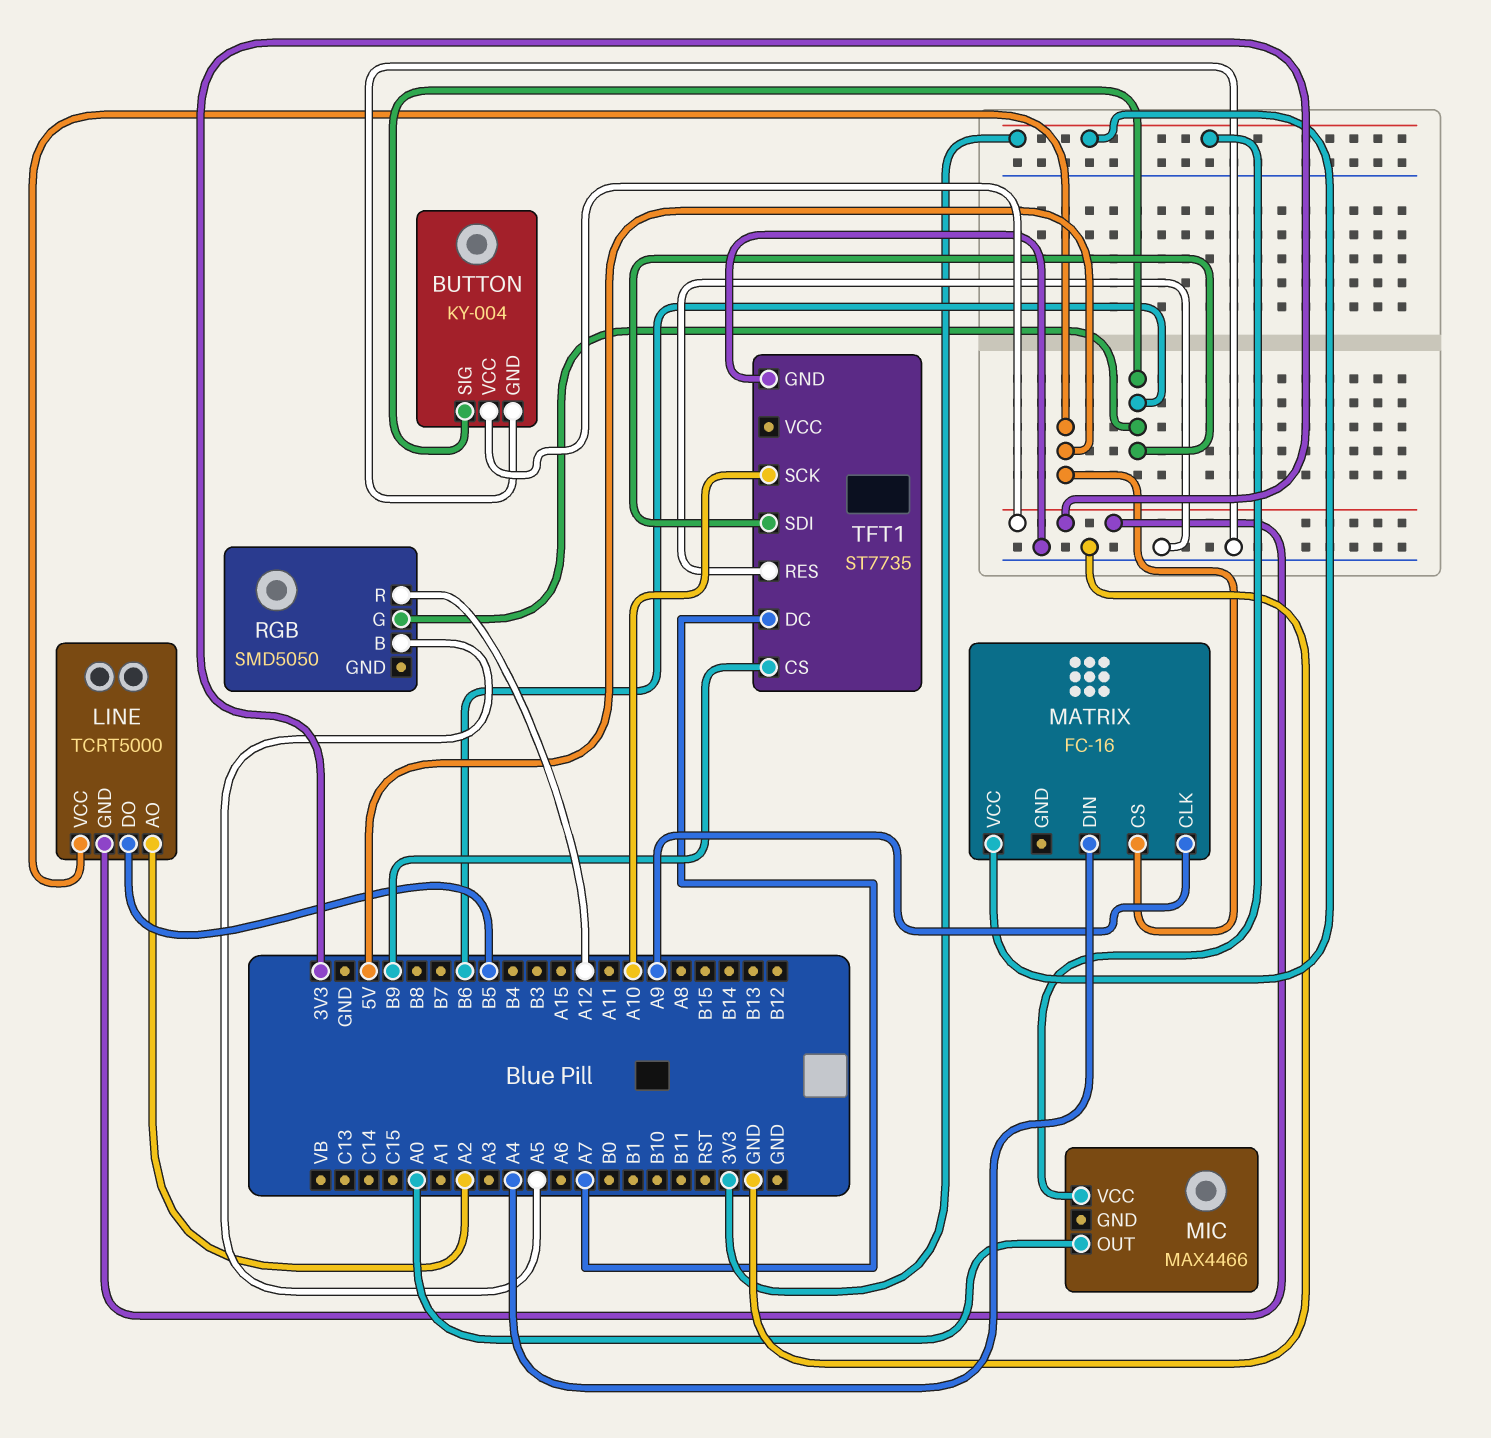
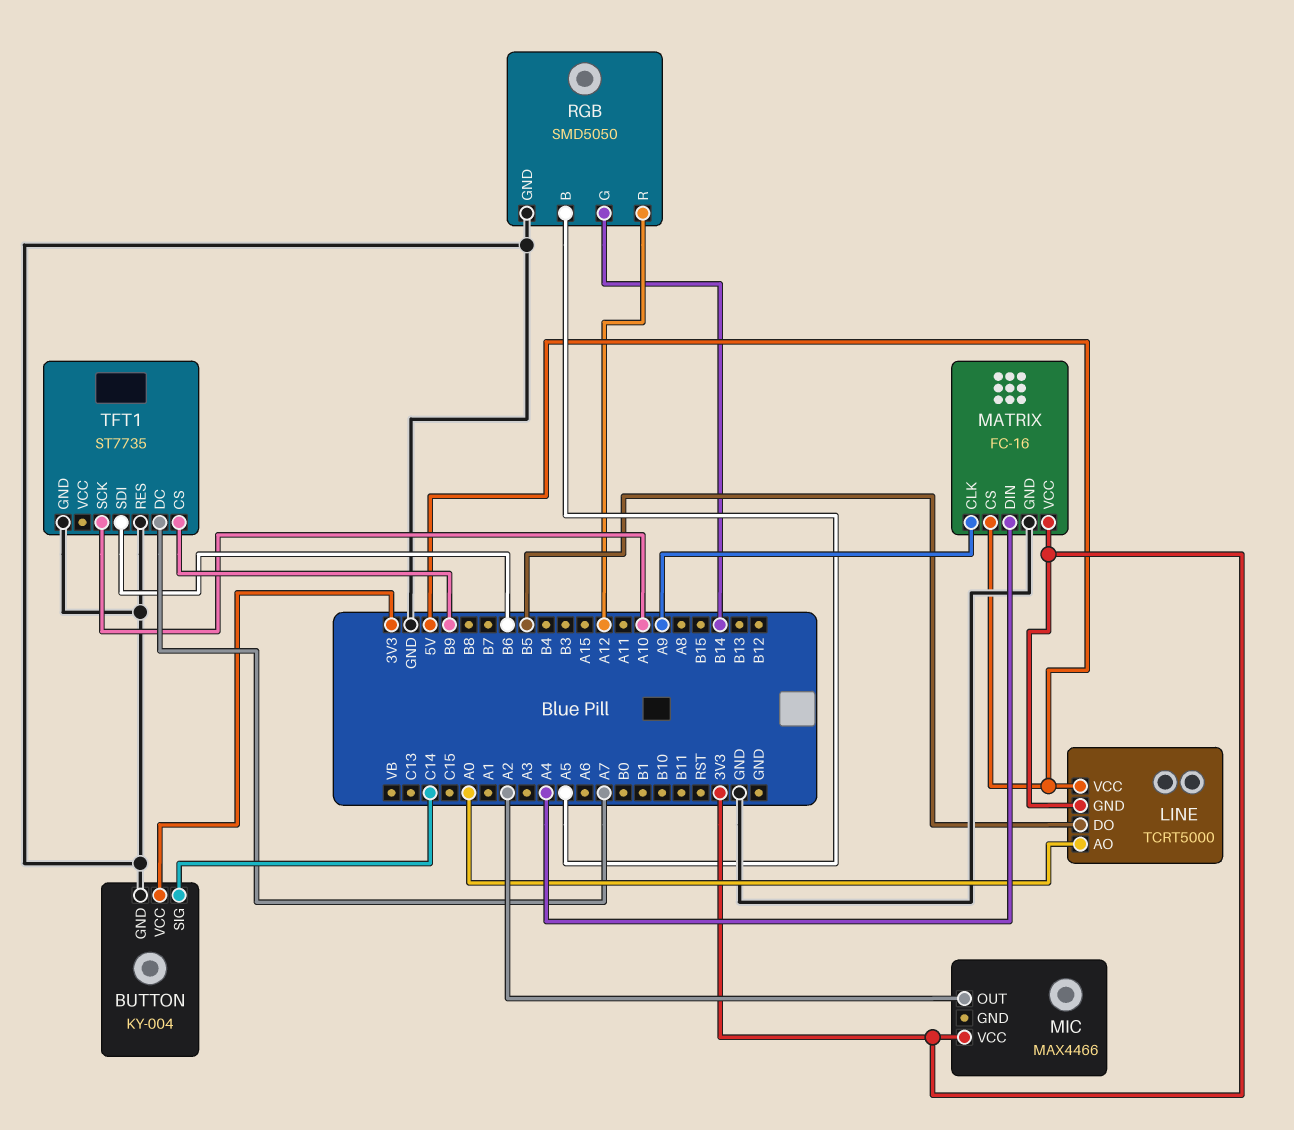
BUTTON pin SIG: B6 -> C14
LINE pin AO: A2 -> A0
MATRIX pin GND: none -> GND
MIC pin OUT: A0 -> A2
RGB pin G: B6 -> B14
RGB pin GND: none -> GND

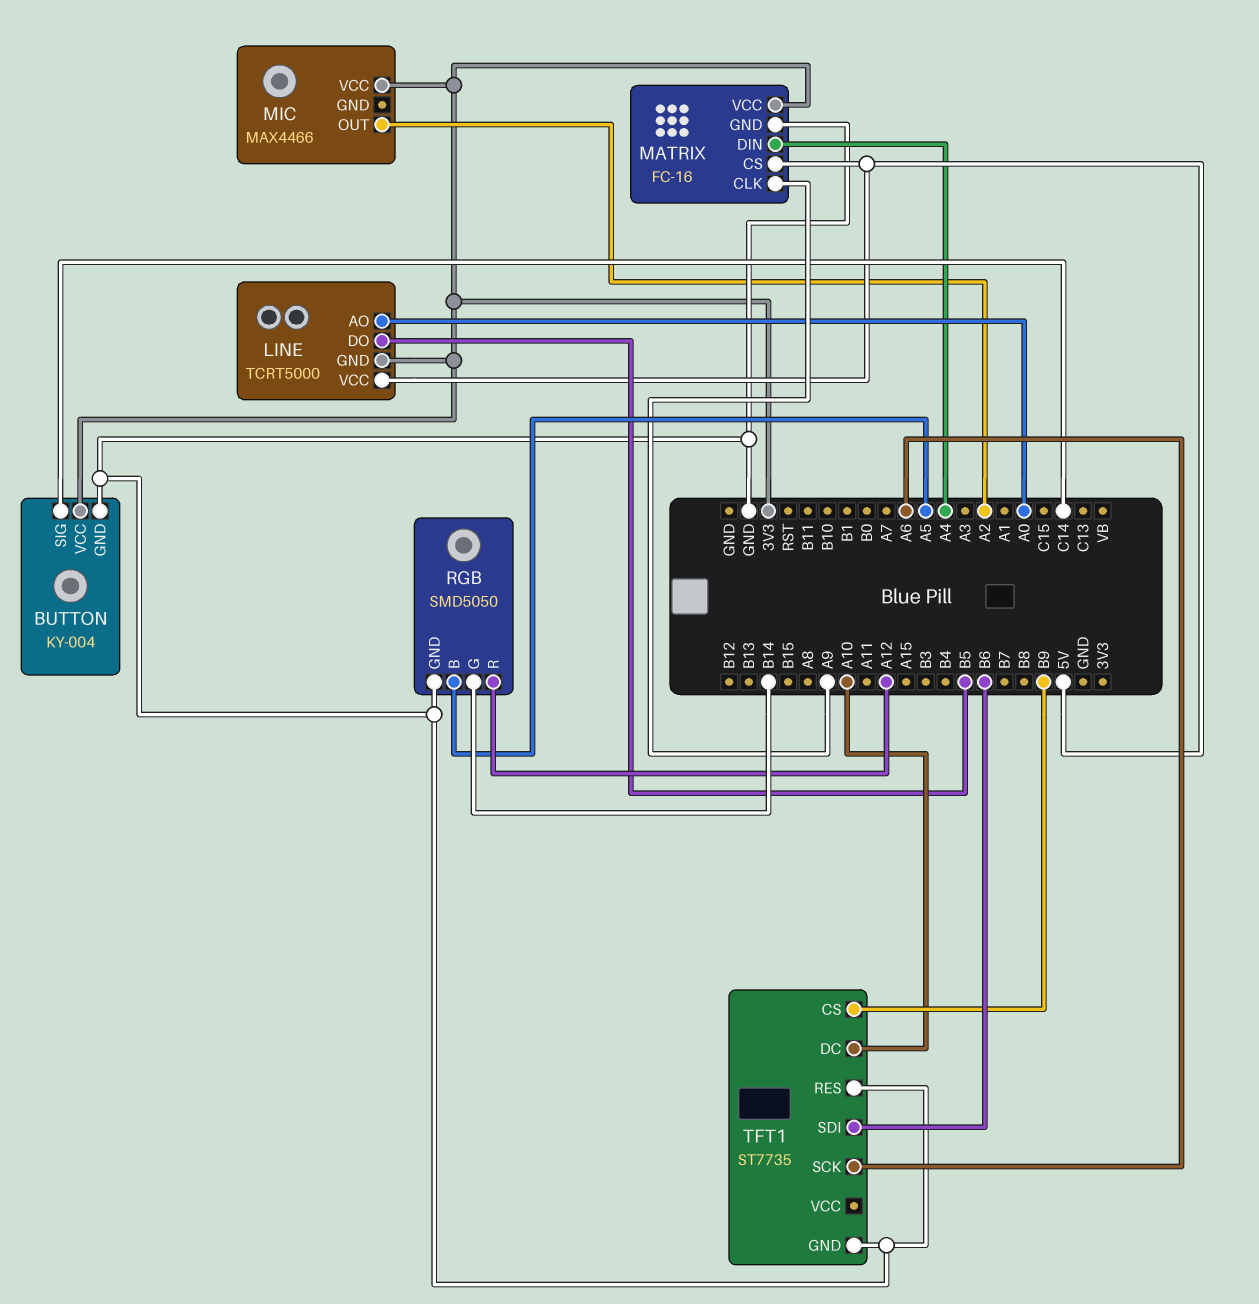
TFT1 pin DC: A7 -> A10
TFT1 pin SCK: A10 -> A6

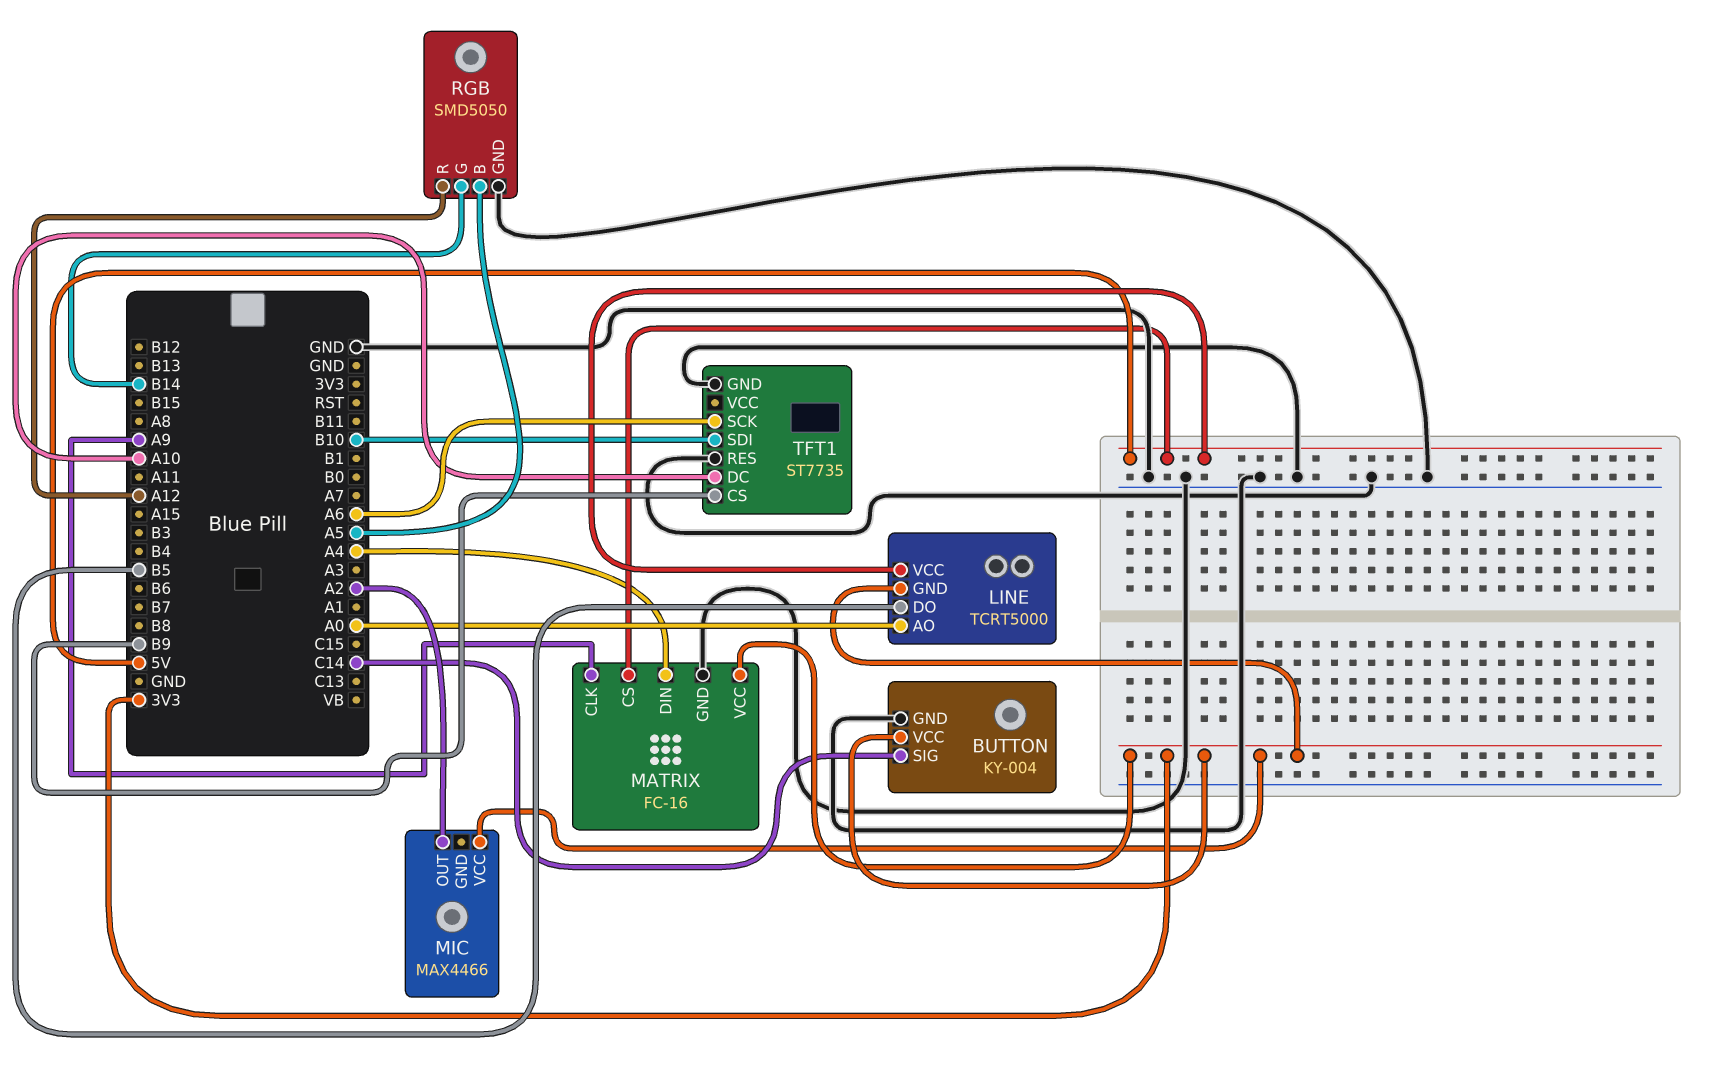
TFT1 pin SDI: B6 -> B10

